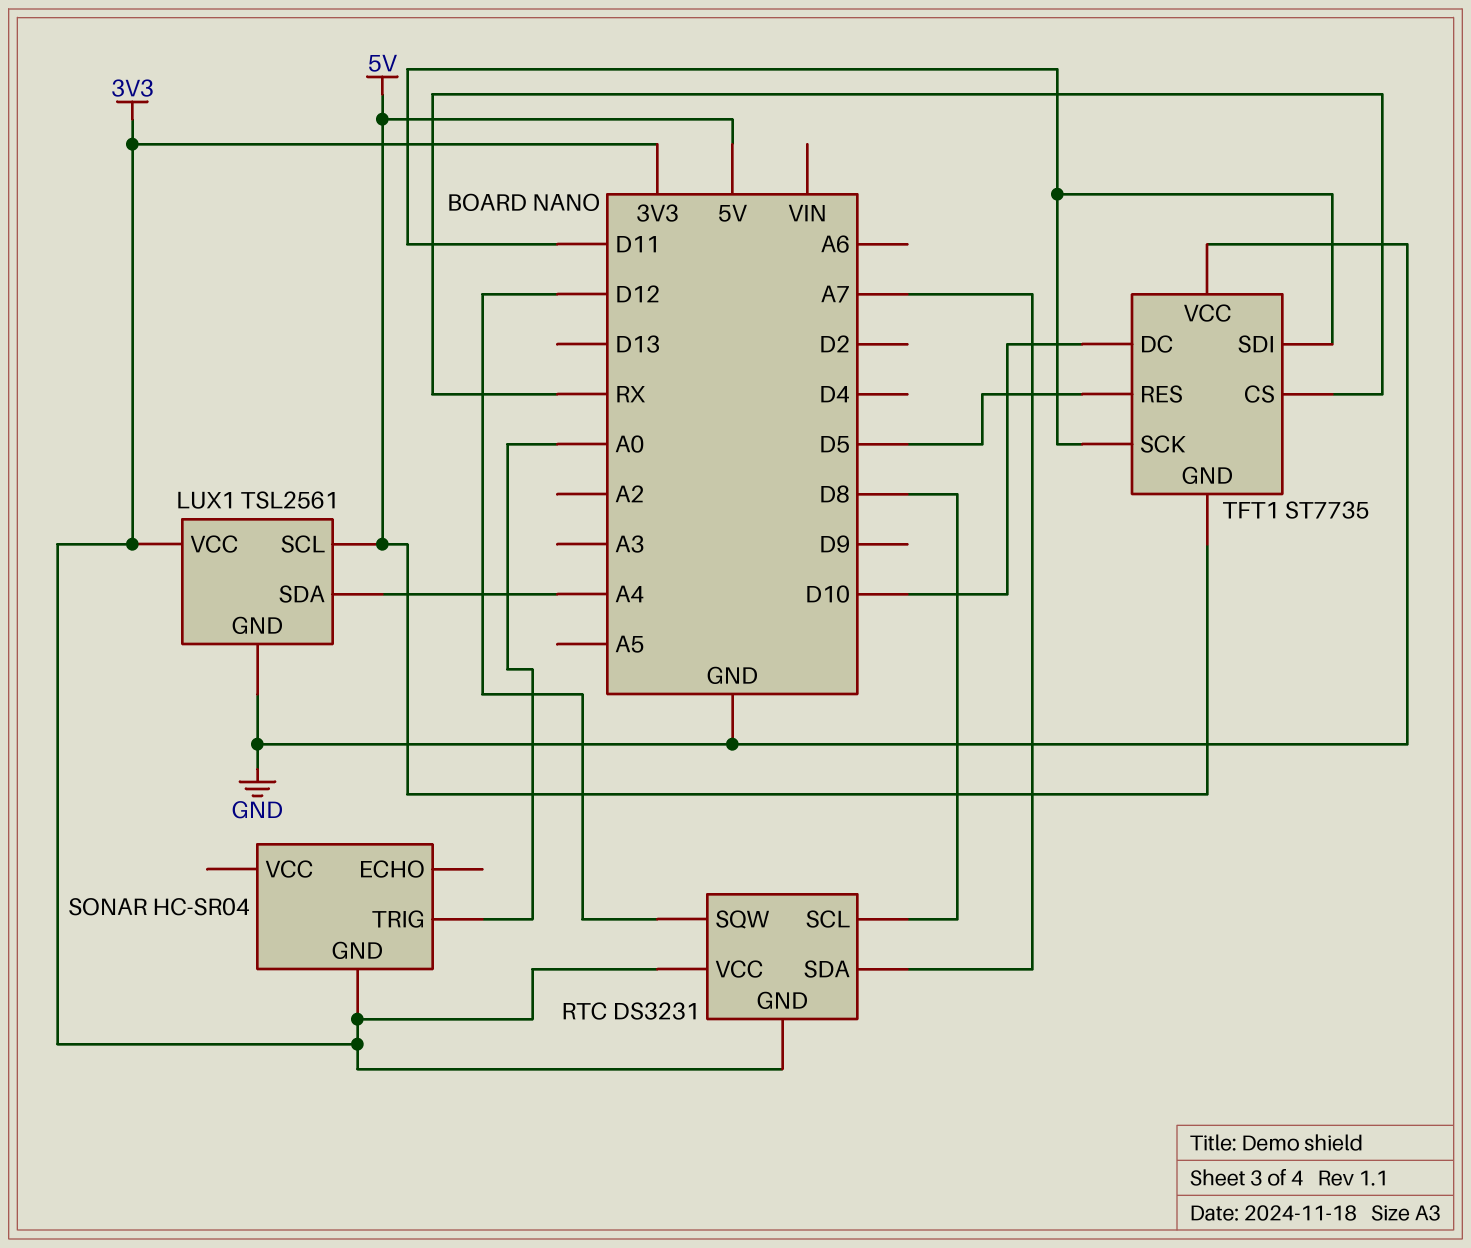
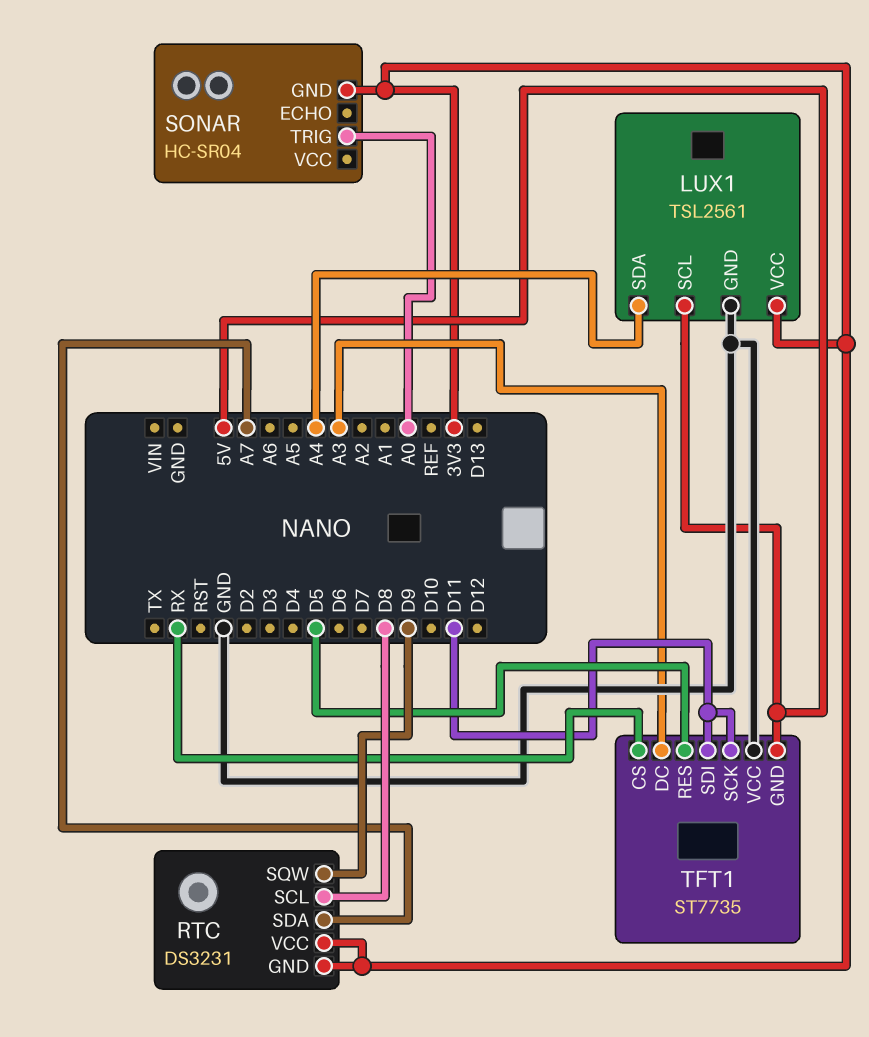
RTC pin SQW: D12 -> D9
TFT1 pin DC: D10 -> A3

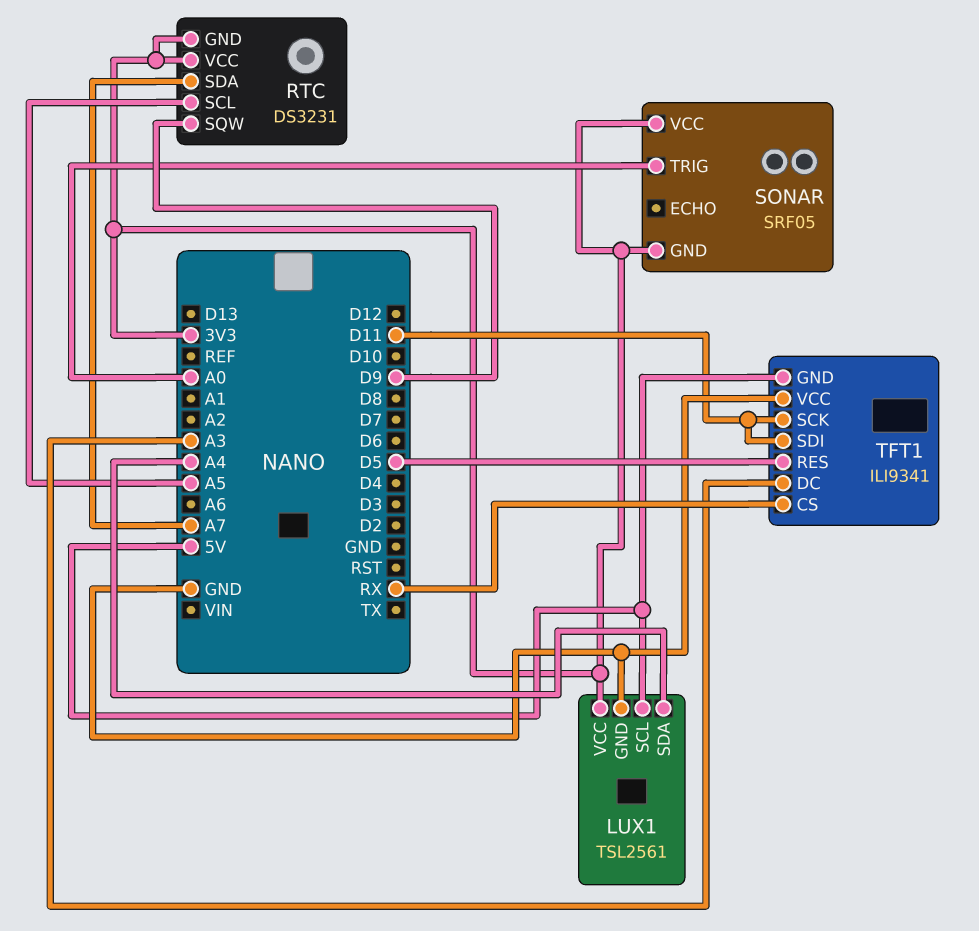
RTC pin SCL: D8 -> A5
SONAR: HC-SR04 -> SRF05
SONAR pin VCC: none -> 3V3
TFT1: ST7735 -> ILI9341

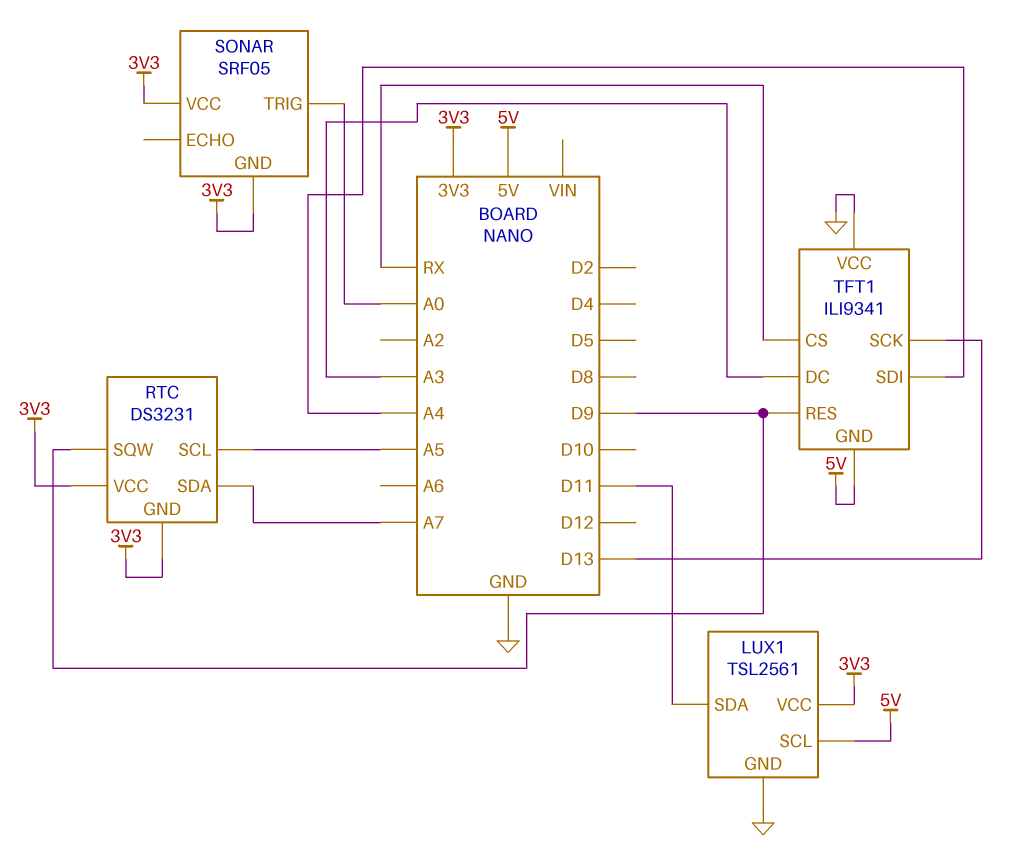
LUX1 pin SDA: A4 -> D11
TFT1 pin RES: D5 -> D9
TFT1 pin SCK: D11 -> D13
TFT1 pin SDI: D11 -> A4

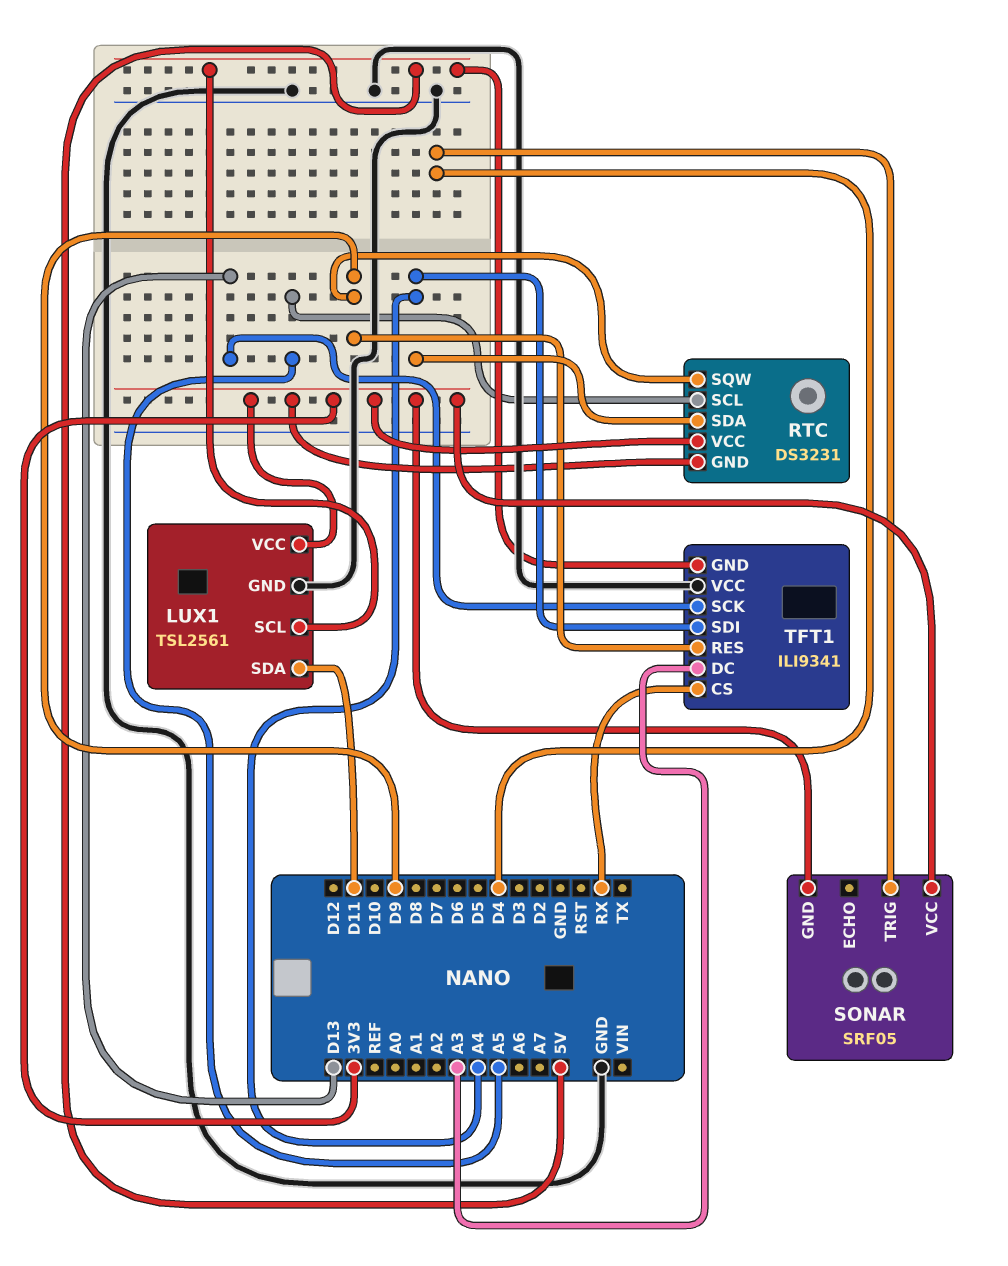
RTC pin SDA: A7 -> A4
SONAR pin TRIG: A0 -> D4

